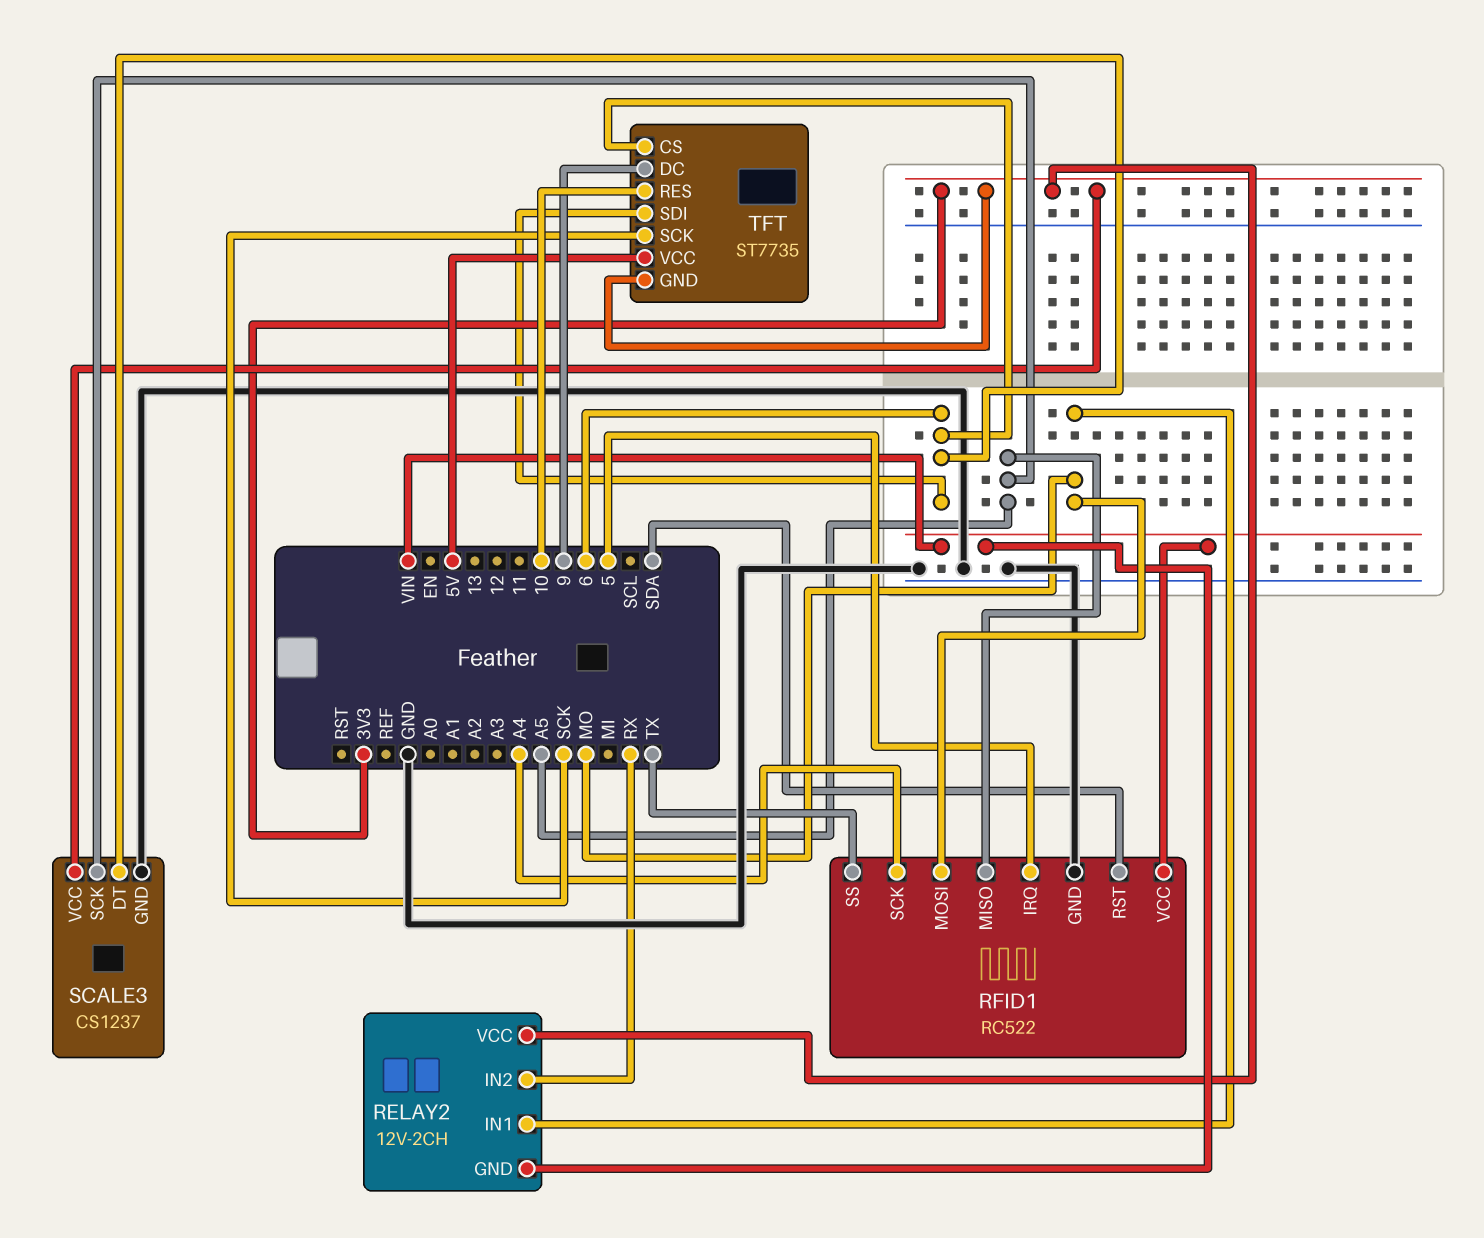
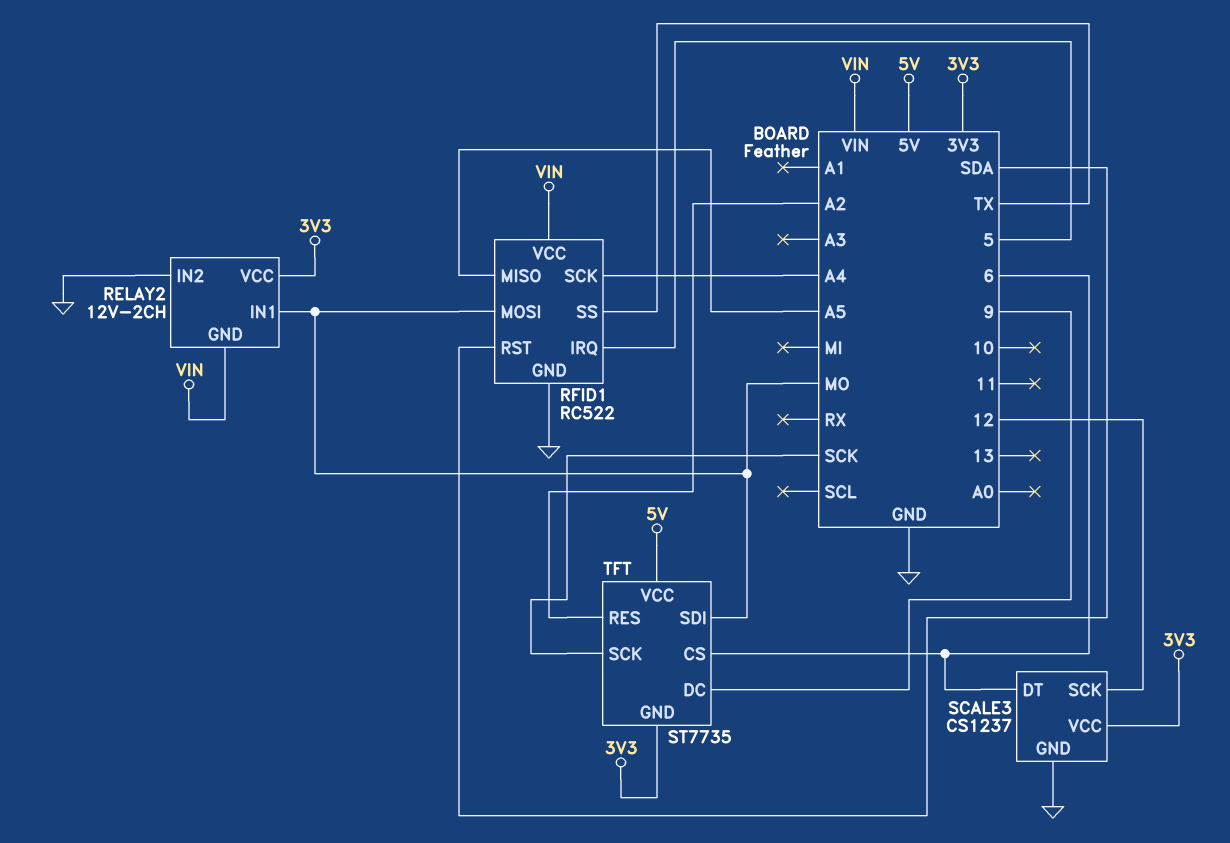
RELAY2 pin IN2: RX -> GND
SCALE3 pin SCK: A5 -> 12
TFT pin RES: 10 -> A2
TFT pin SDI: 6 -> MO

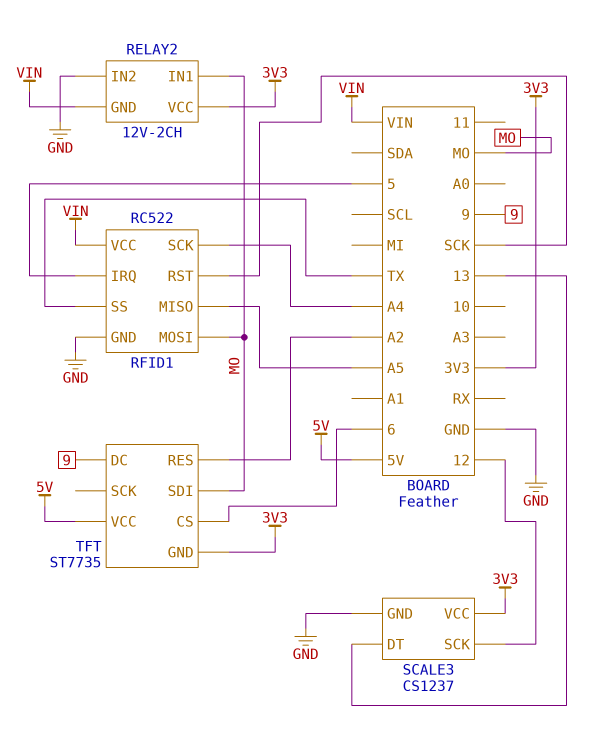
RFID1 pin RST: SDA -> SCK
SCALE3 pin DT: 6 -> 13
TFT pin SCK: SCK -> none

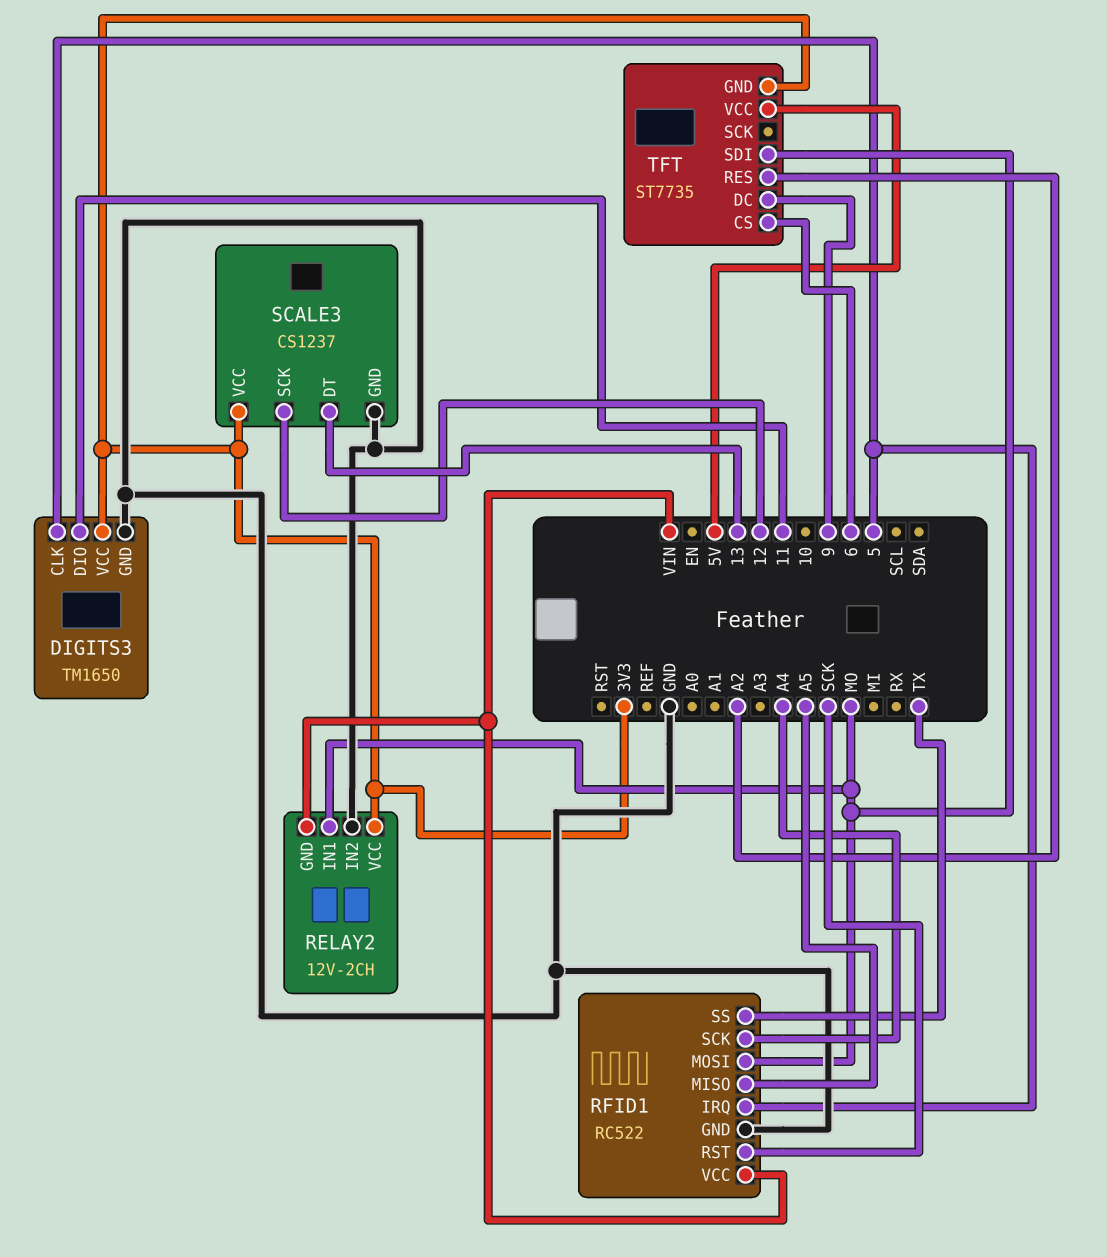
DIGITS3: none -> TM1650
DIGITS3 pin CLK: none -> 5
DIGITS3 pin DIO: none -> 11
DIGITS3 pin GND: none -> GND
DIGITS3 pin VCC: none -> 3V3

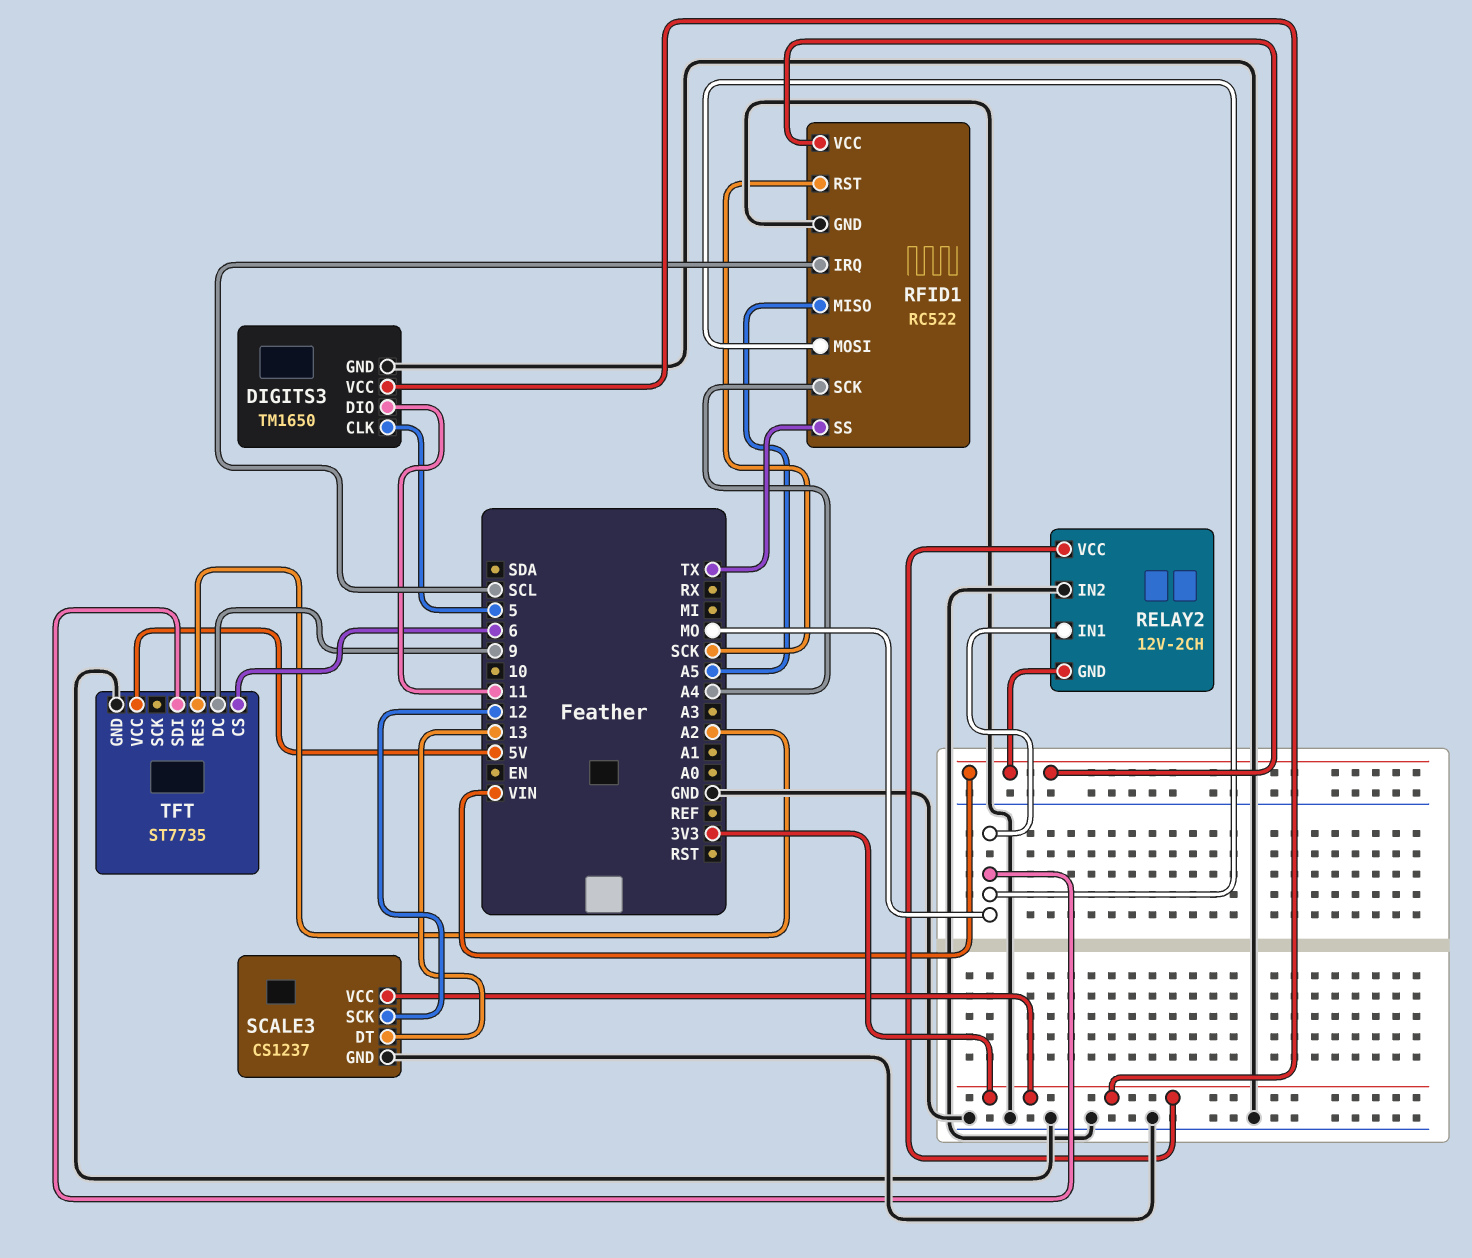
RFID1 pin IRQ: 5 -> SCL
TFT pin GND: 3V3 -> GND

